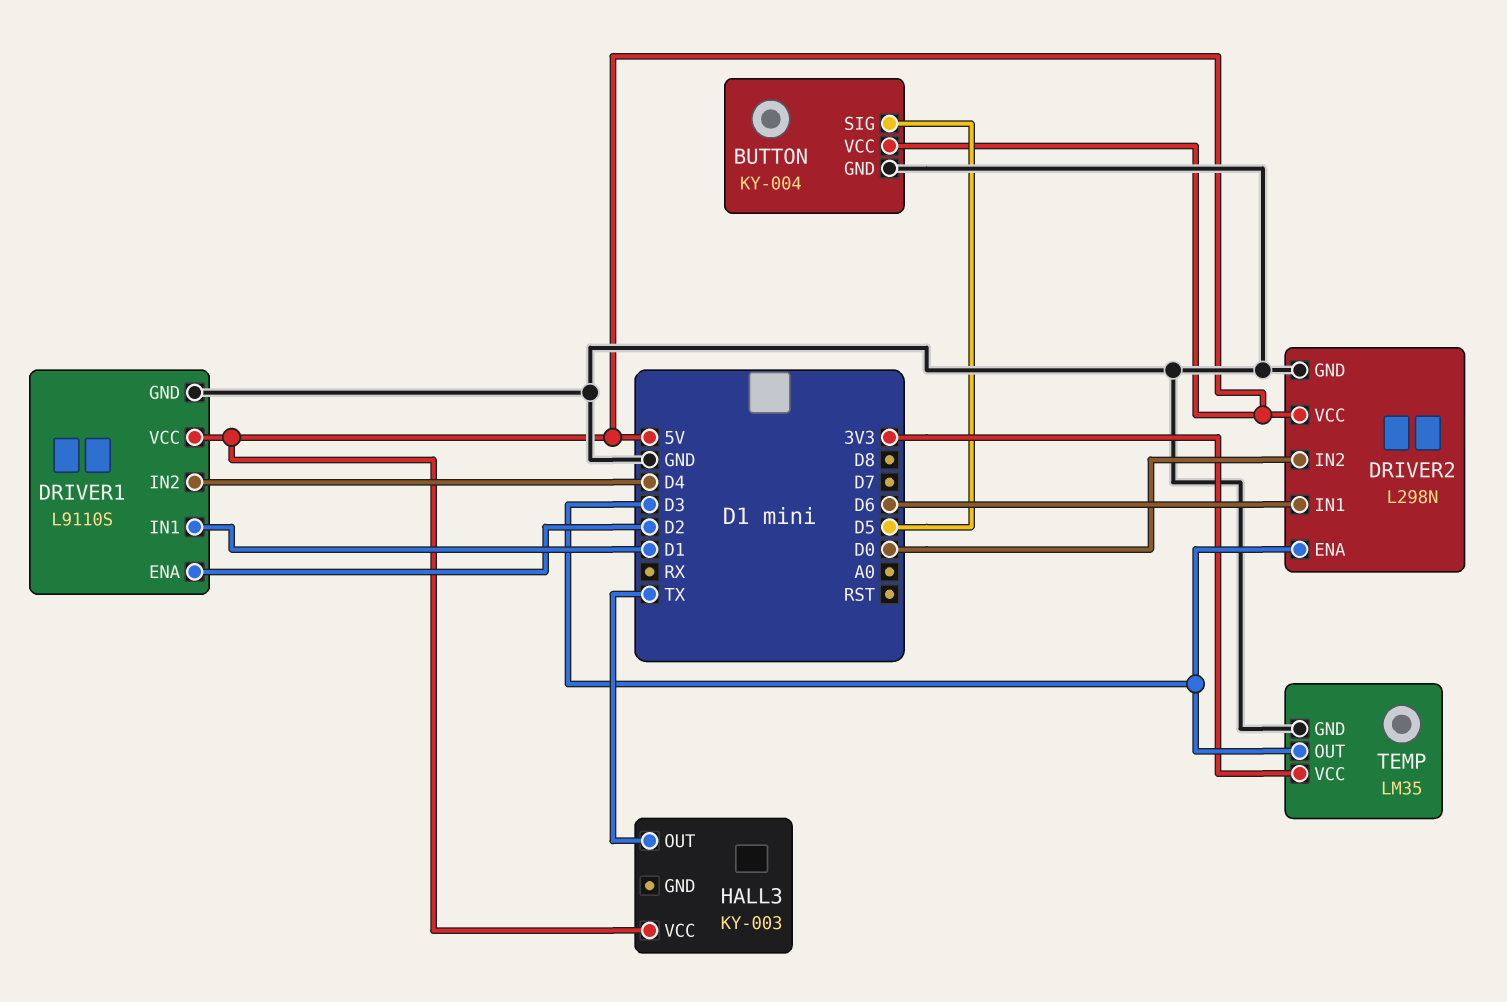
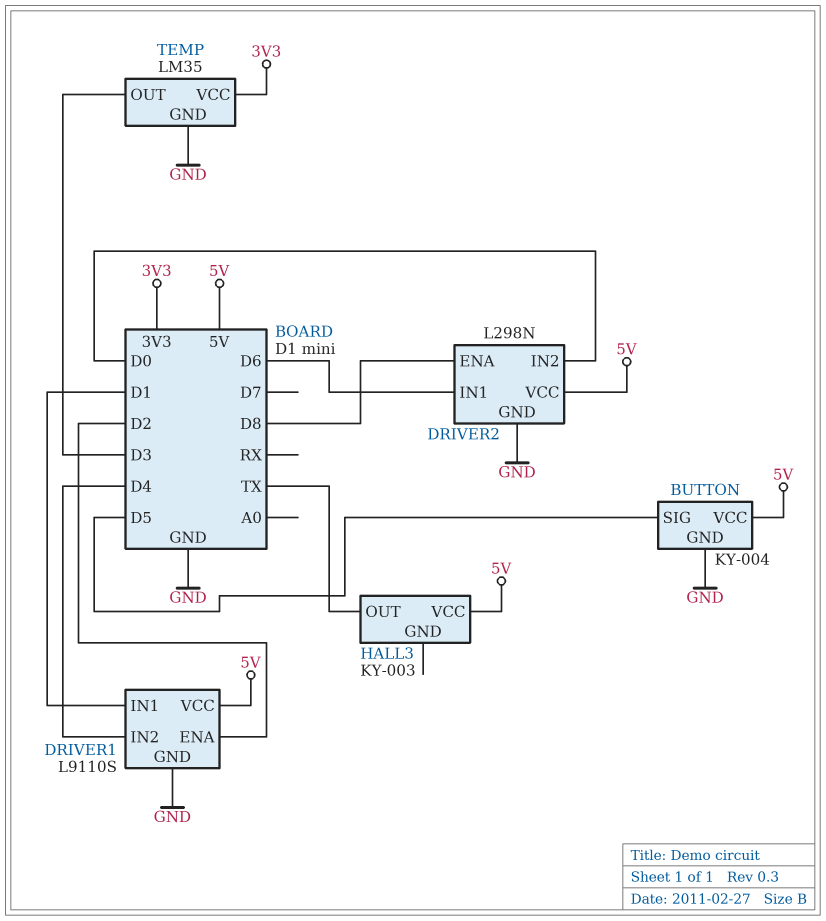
DRIVER2 pin ENA: D3 -> D8

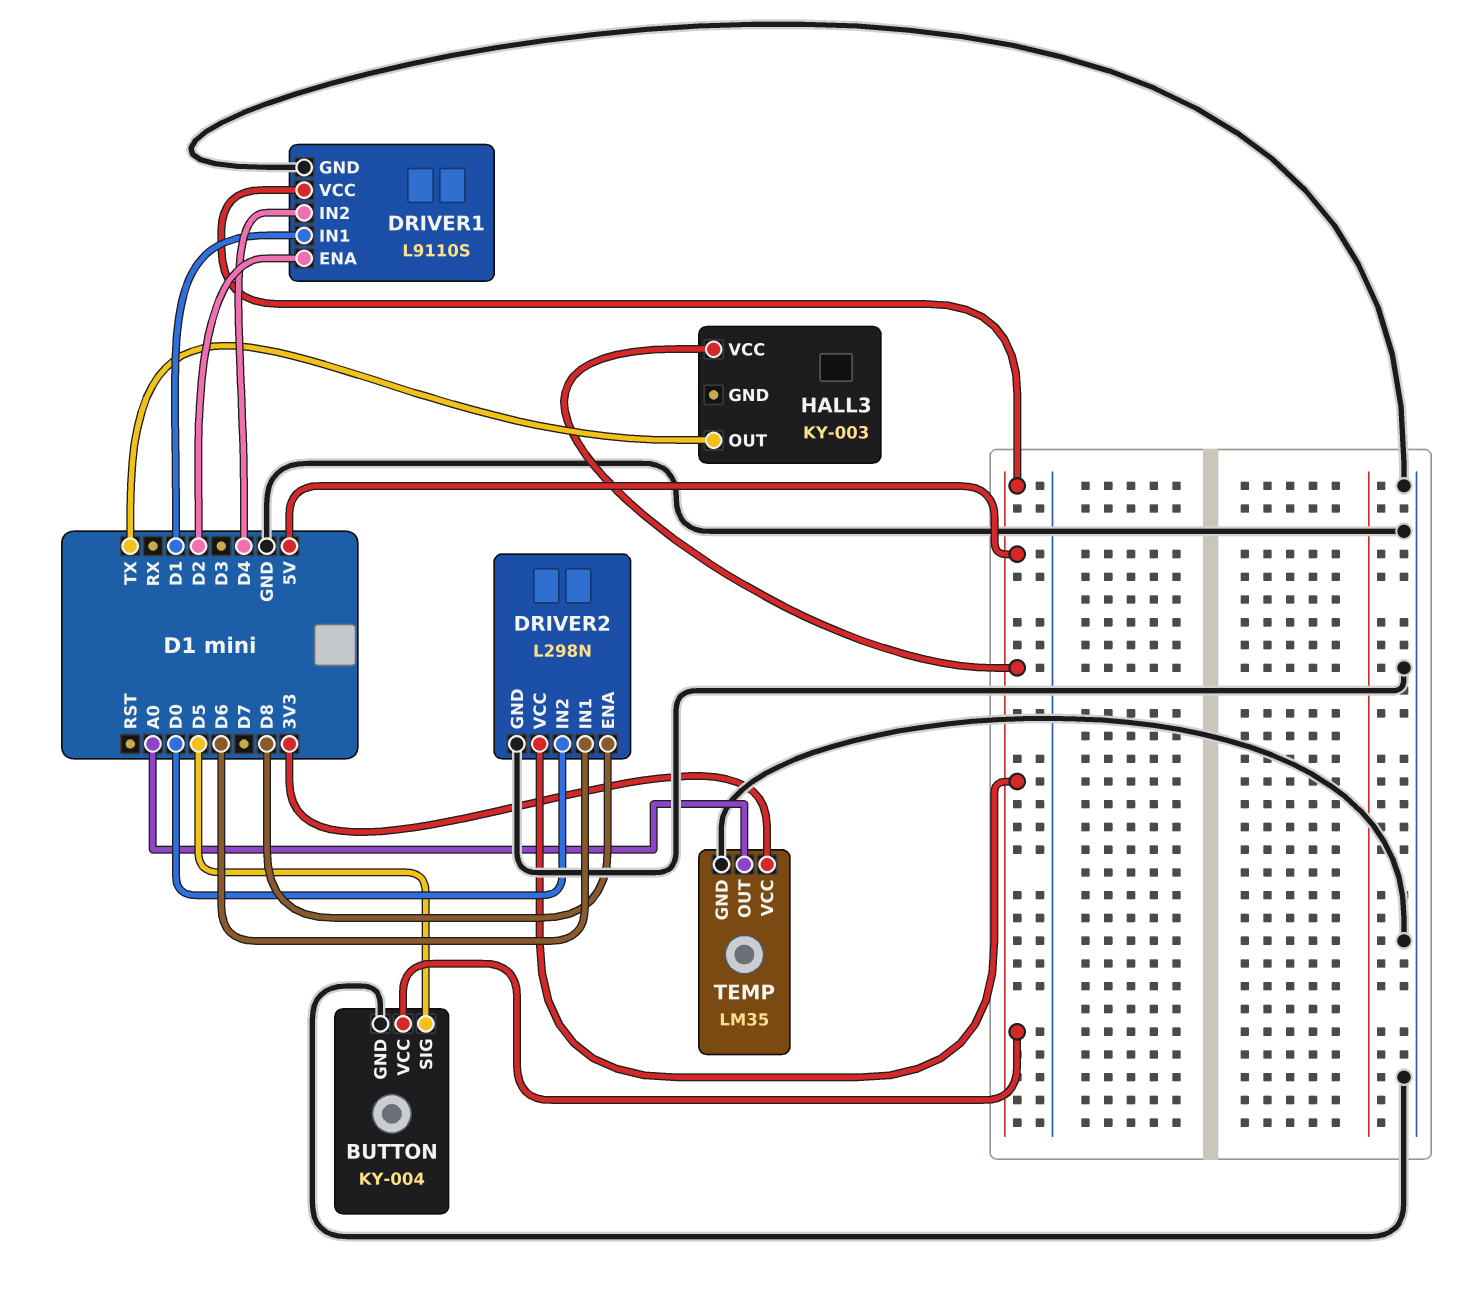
TEMP pin OUT: D3 -> A0

